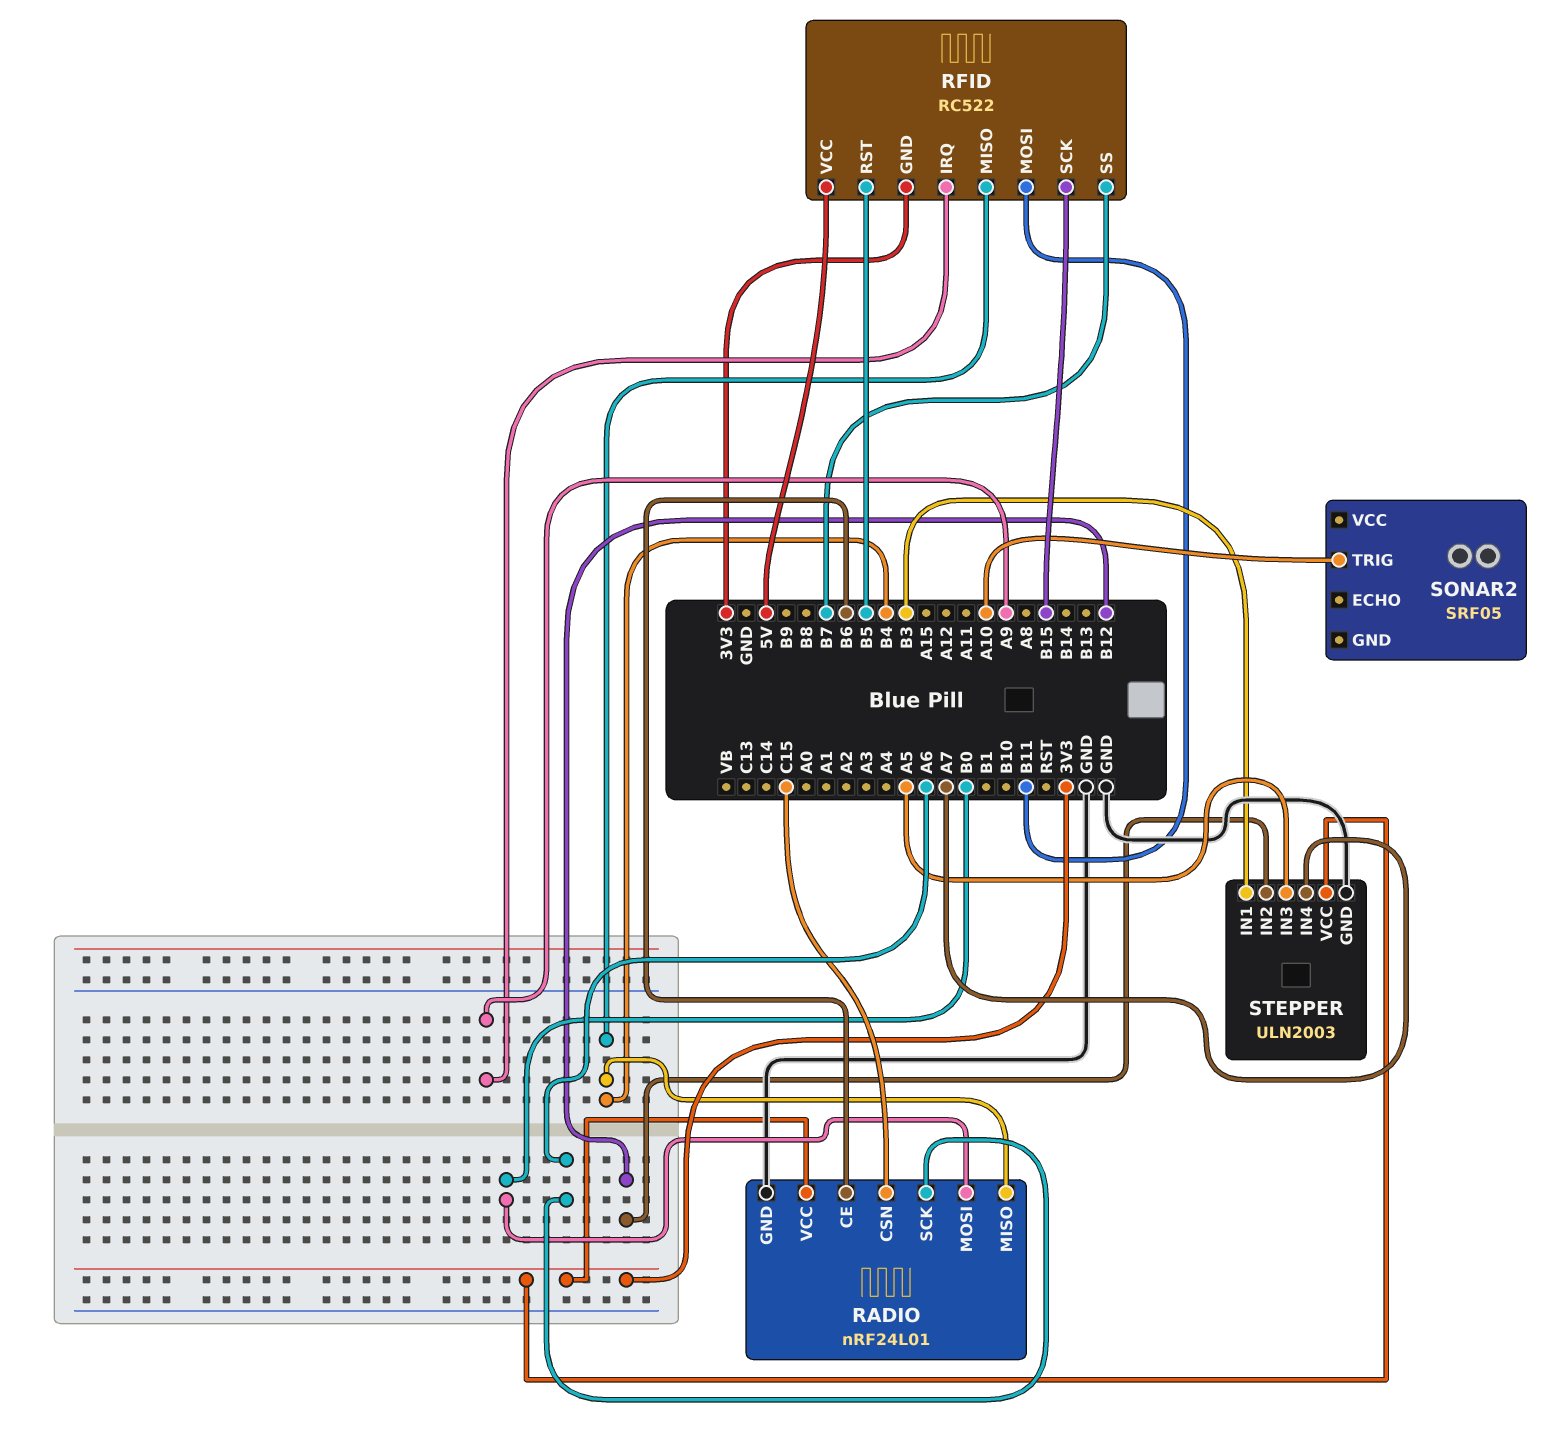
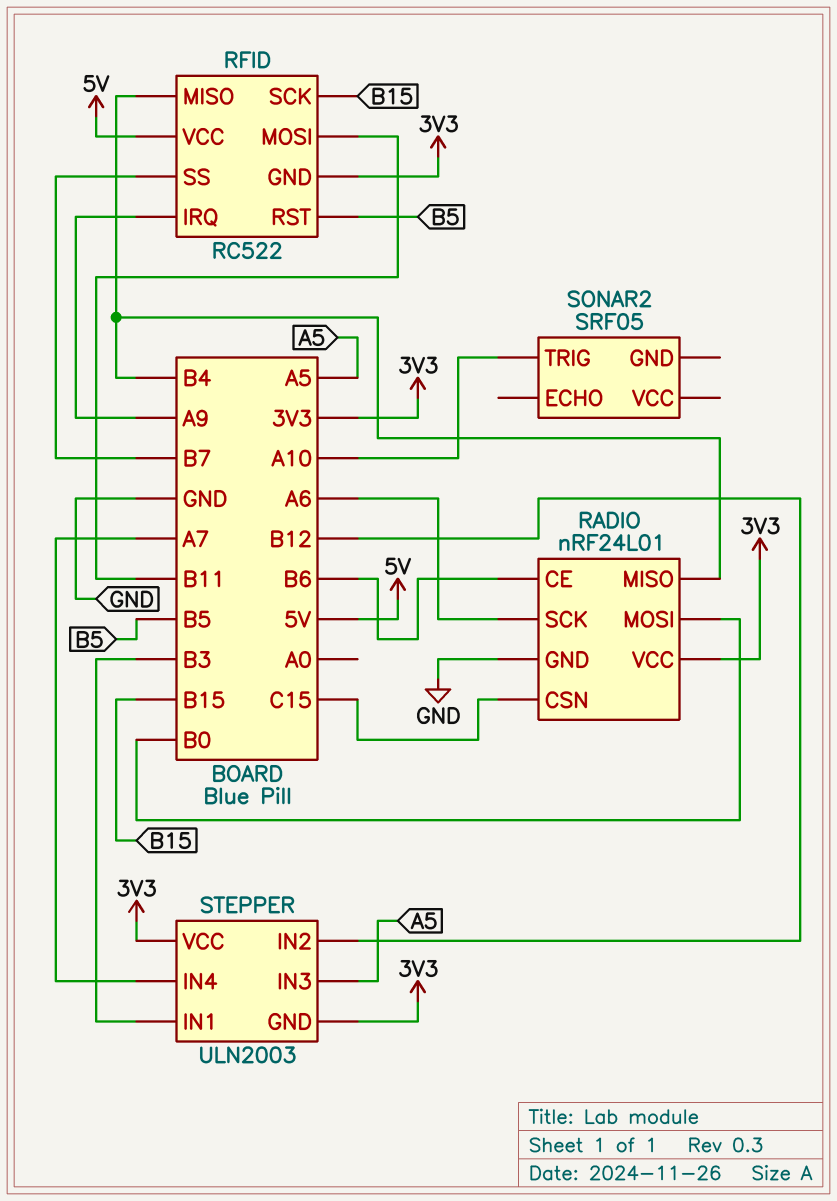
STEPPER pin GND: GND -> 3V3

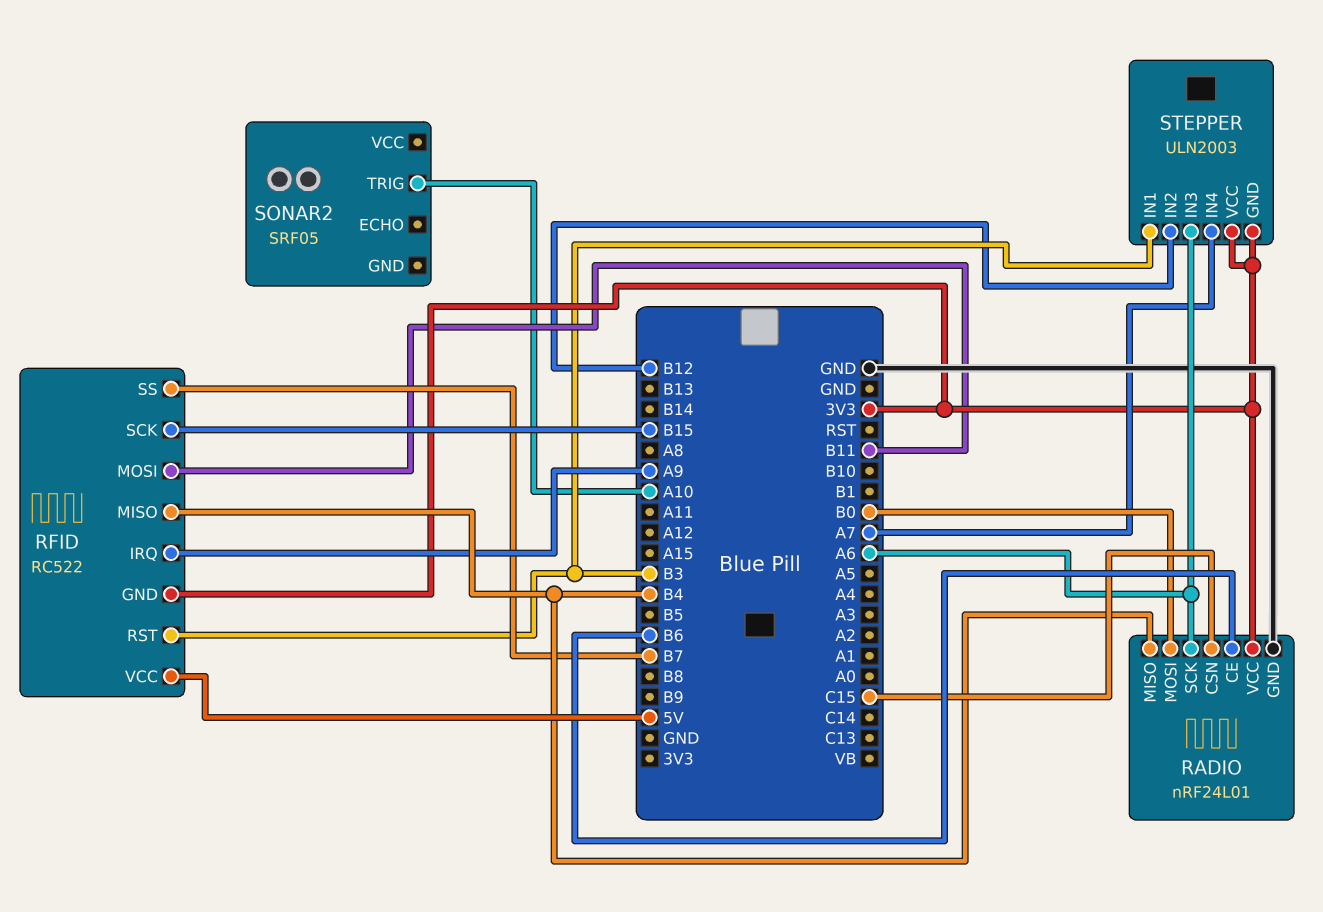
RFID pin RST: B5 -> B3
STEPPER pin IN3: A5 -> A6

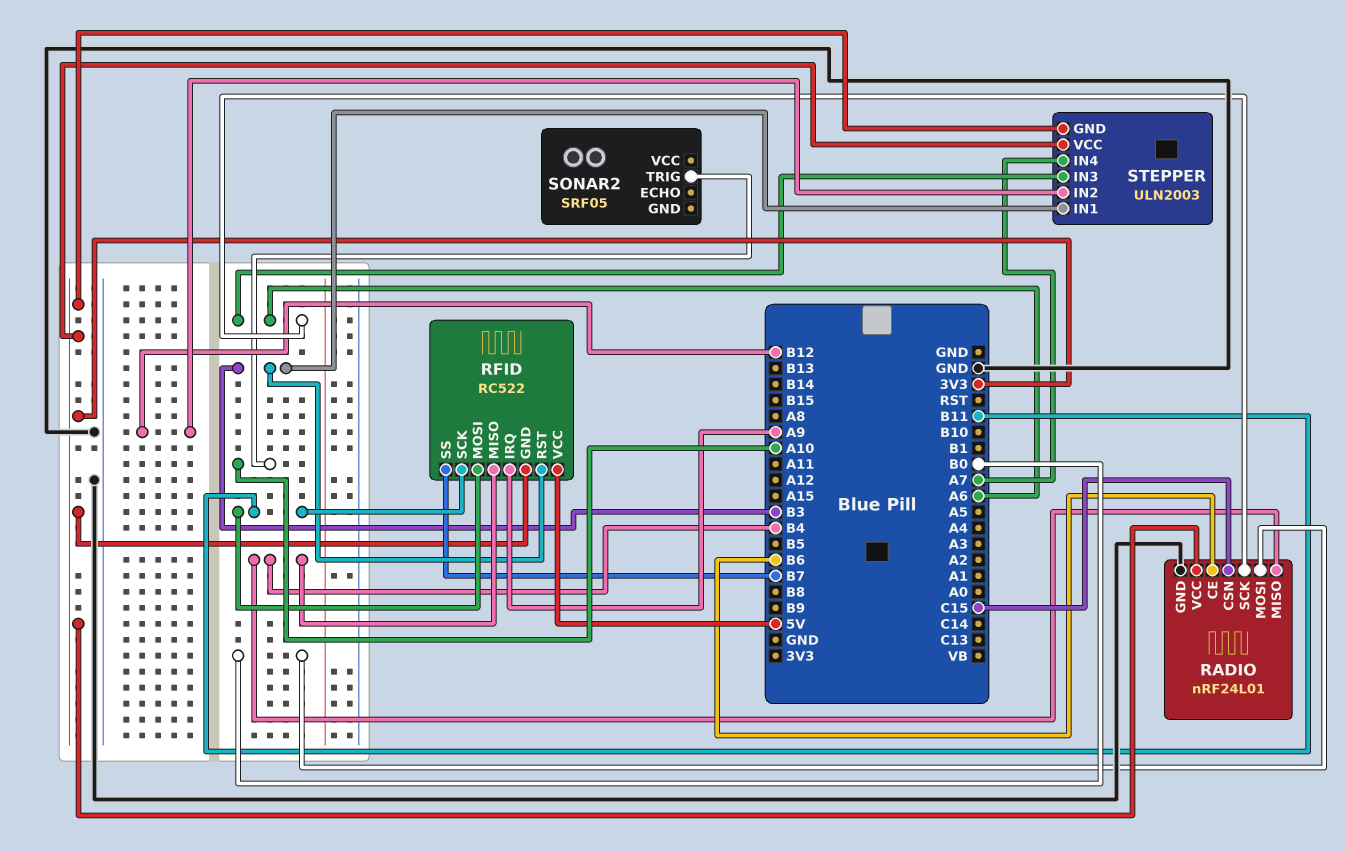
RFID pin SCK: B15 -> B11

